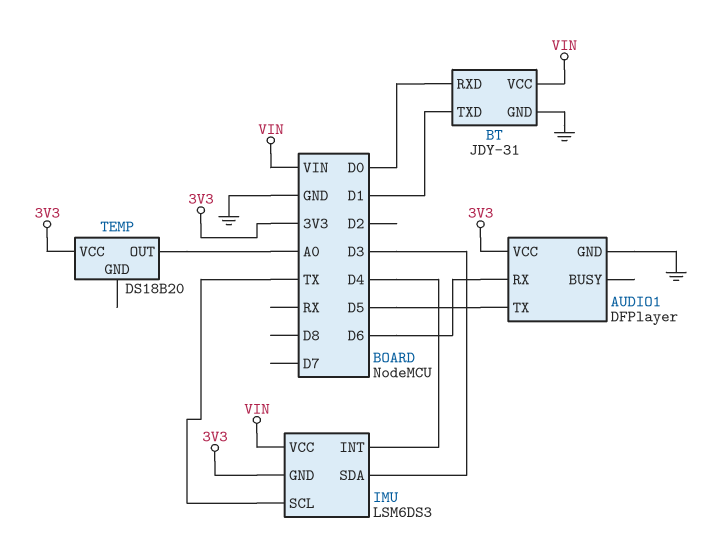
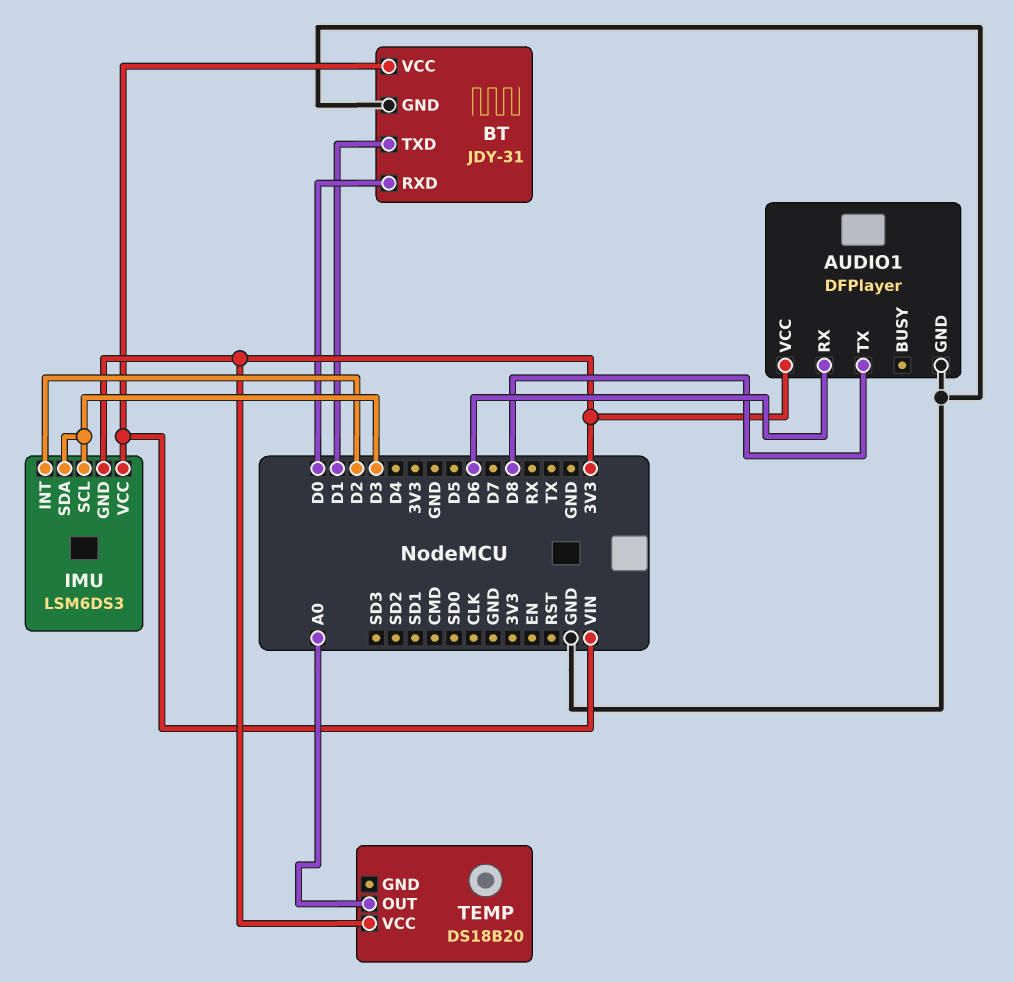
AUDIO1 pin TX: D5 -> D8
IMU pin INT: D4 -> D2
IMU pin SCL: TX -> D3

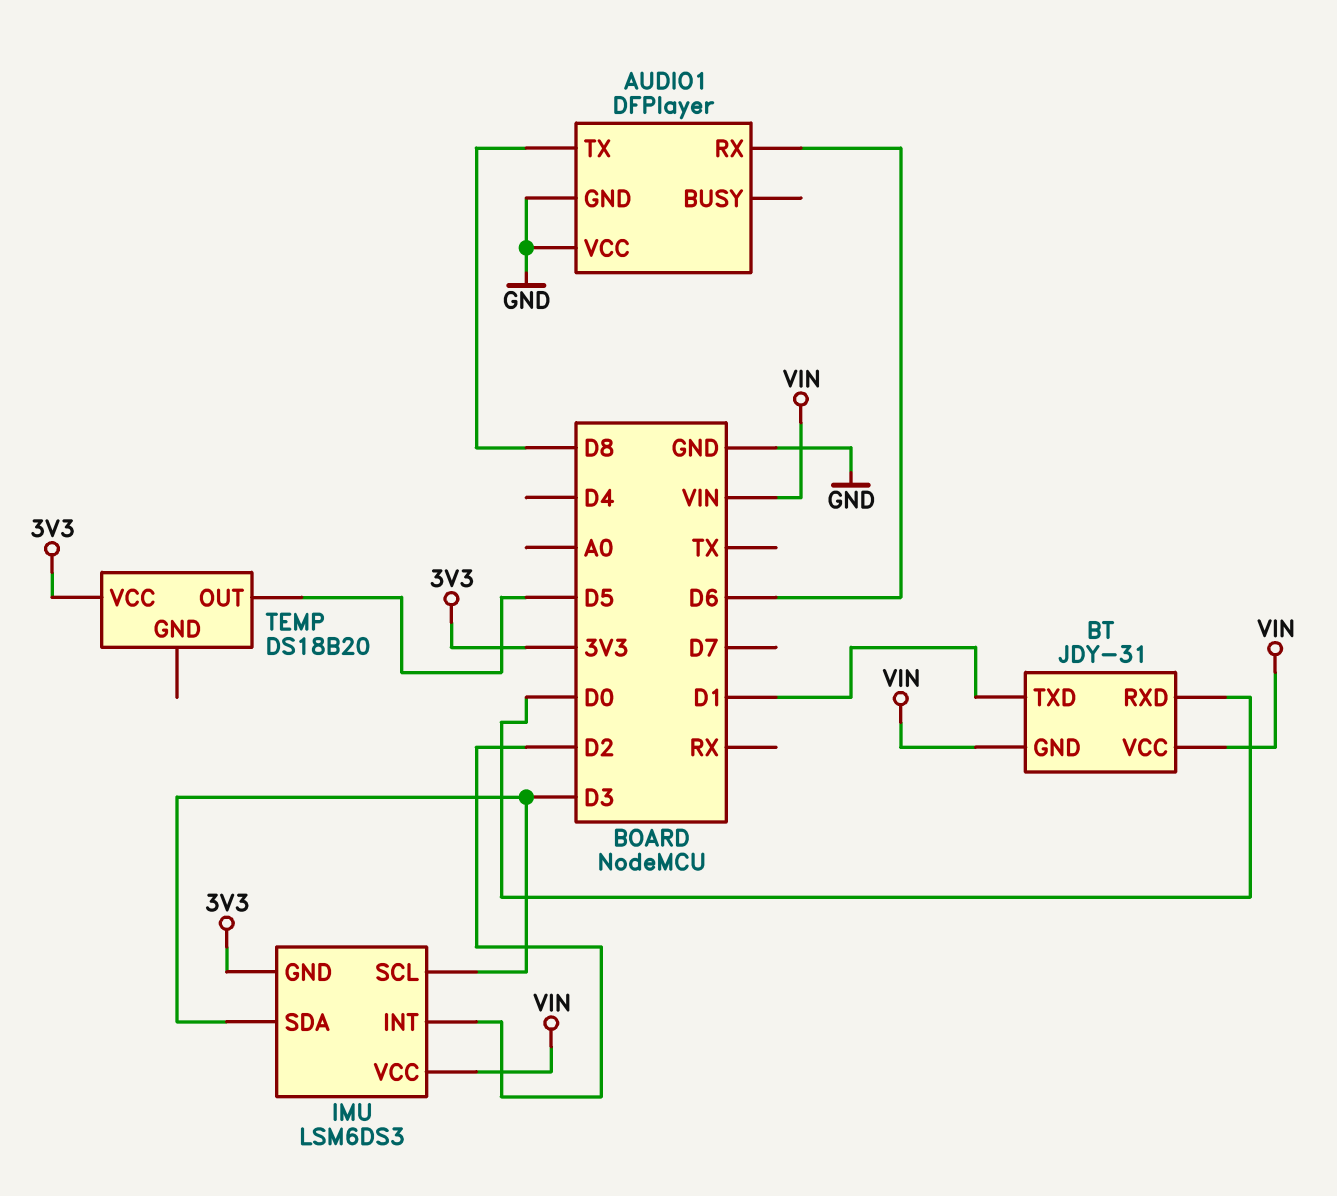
AUDIO1 pin VCC: 3V3 -> GND
BT pin GND: GND -> VIN
TEMP pin OUT: A0 -> D5

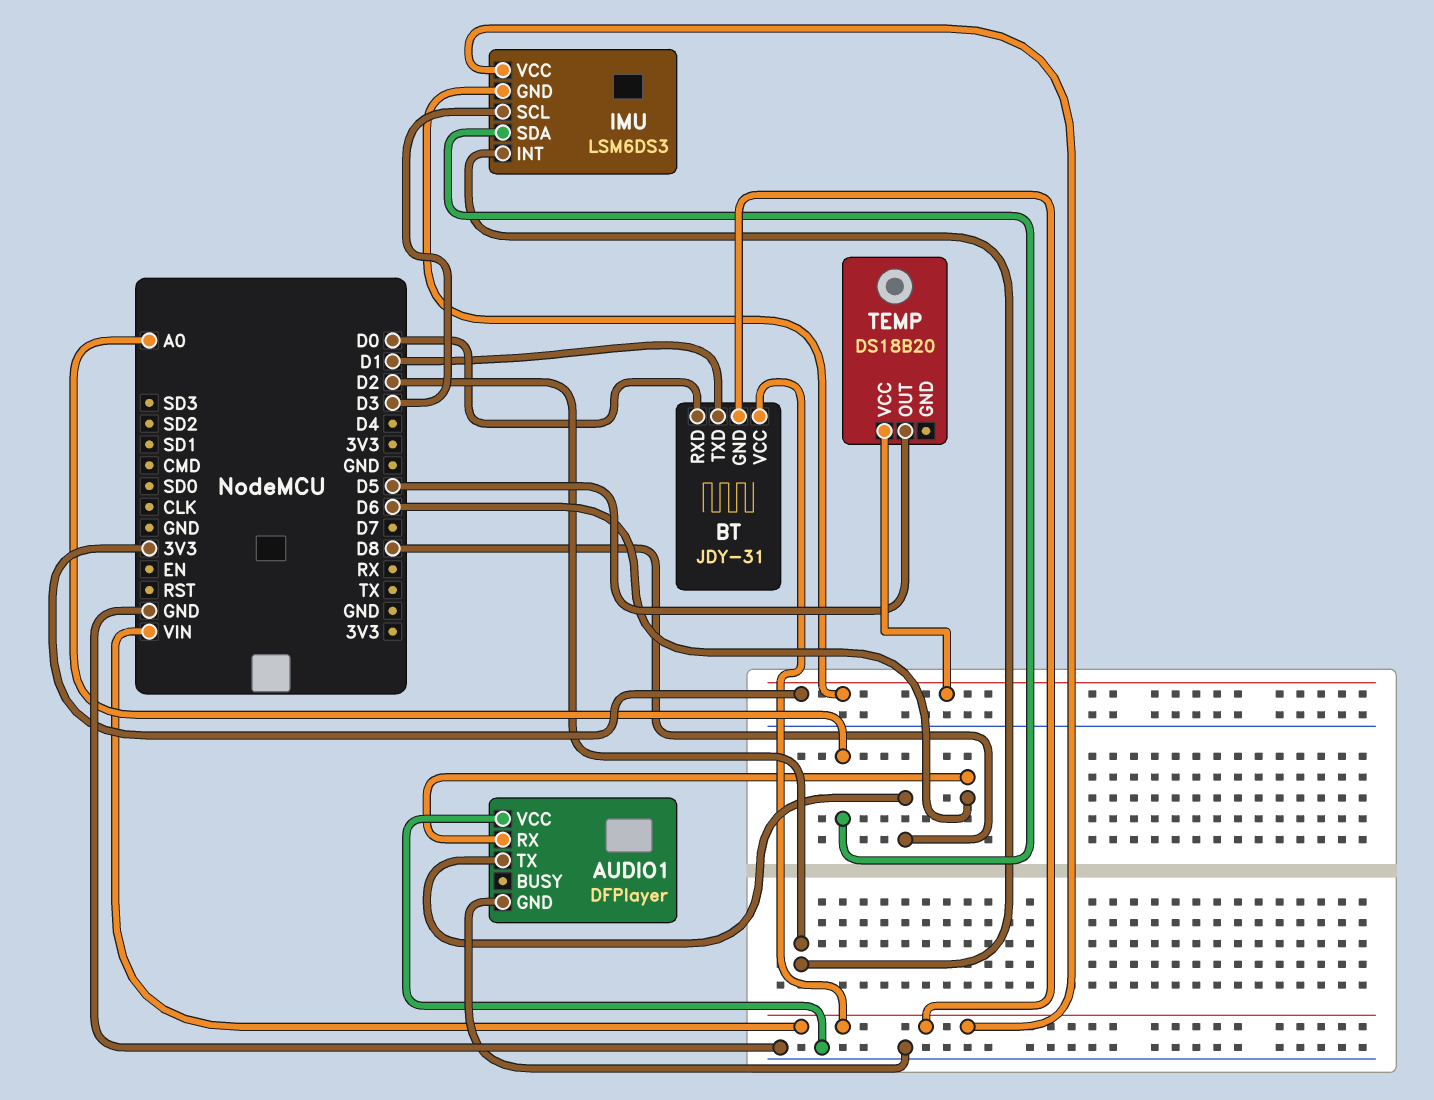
IMU pin SDA: D3 -> A0

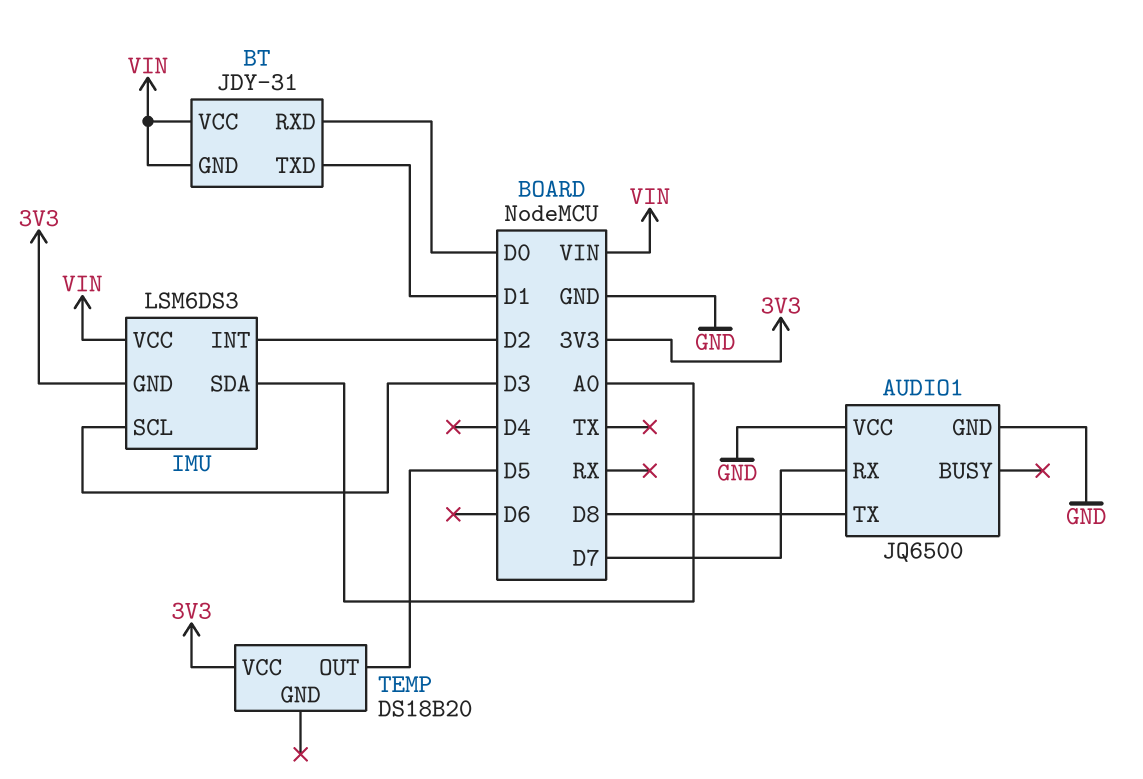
AUDIO1: DFPlayer -> JQ6500
AUDIO1 pin RX: D6 -> D7

